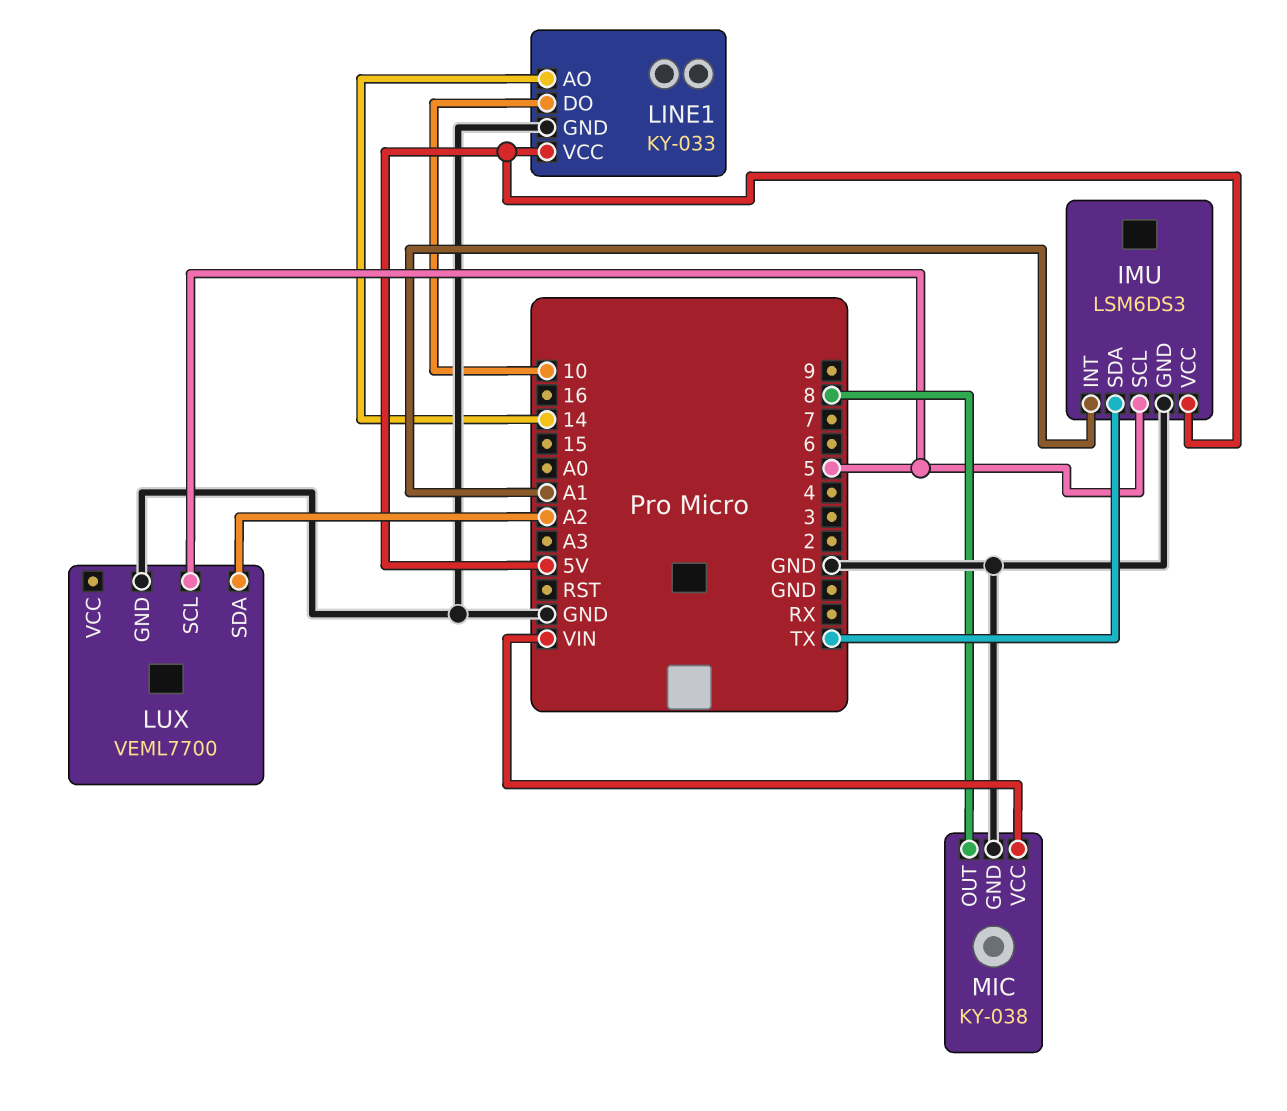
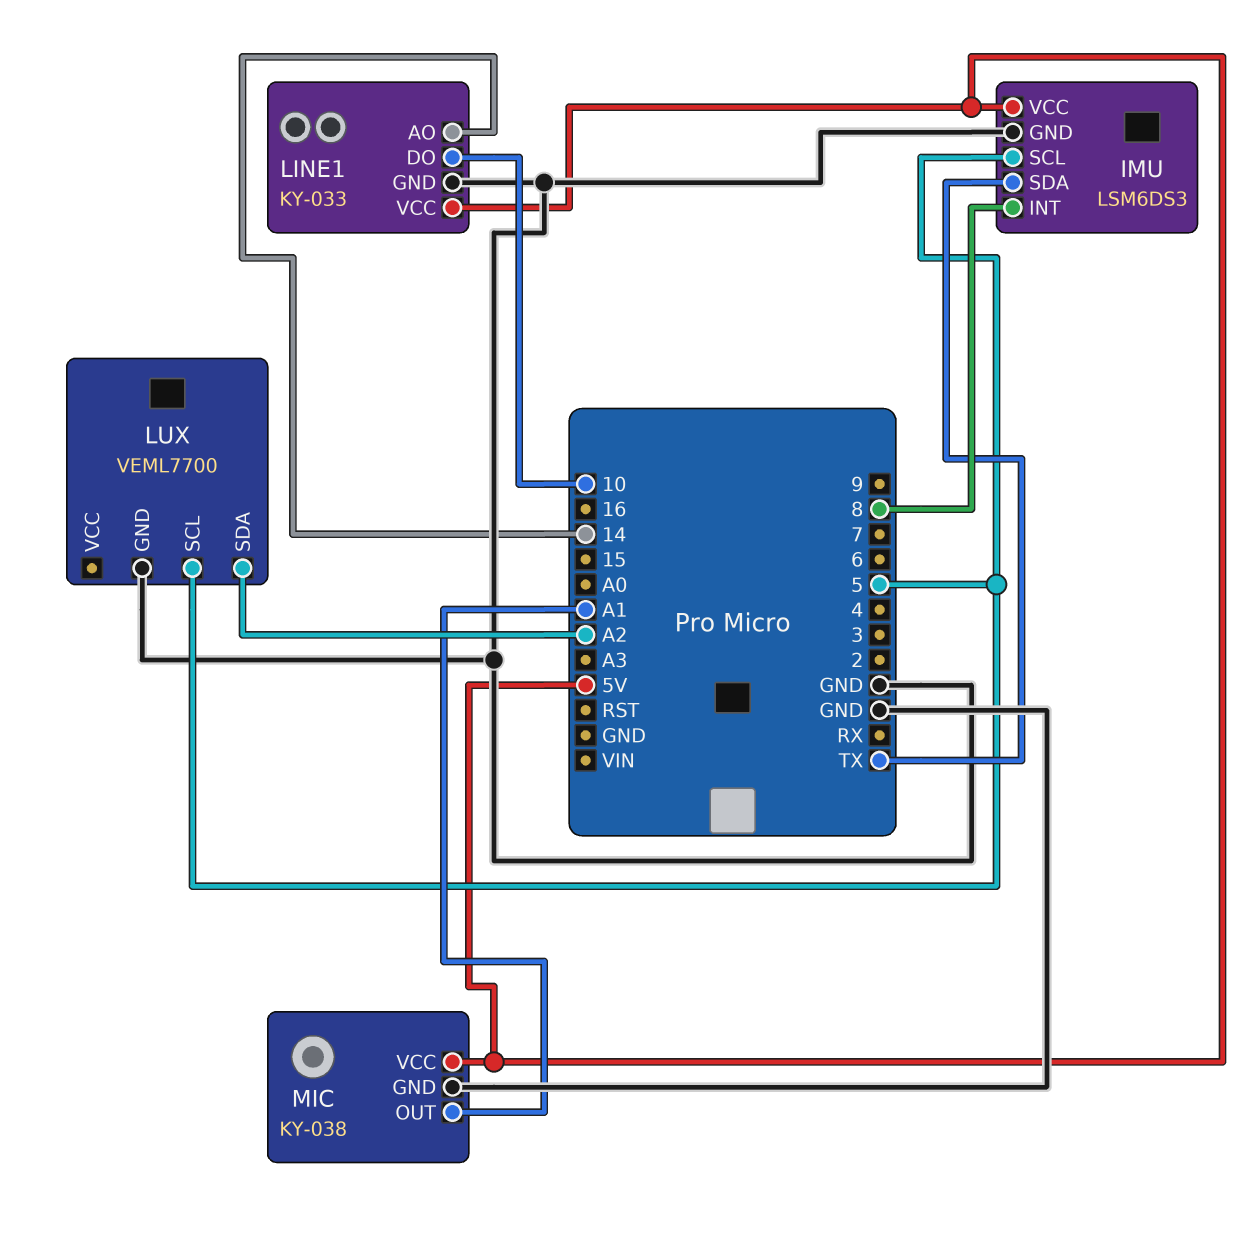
IMU pin INT: A1 -> 8
MIC pin OUT: 8 -> A1
MIC pin VCC: VIN -> 5V

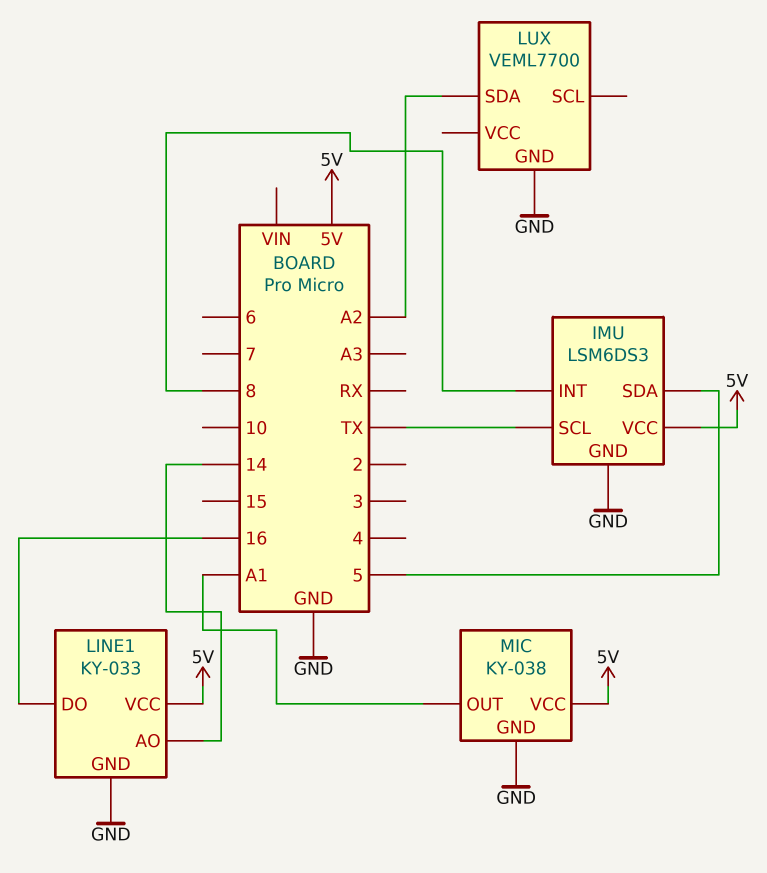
IMU pin SCL: 5 -> TX
IMU pin SDA: TX -> 5
LINE1 pin DO: 10 -> 16
LUX pin SCL: 5 -> none

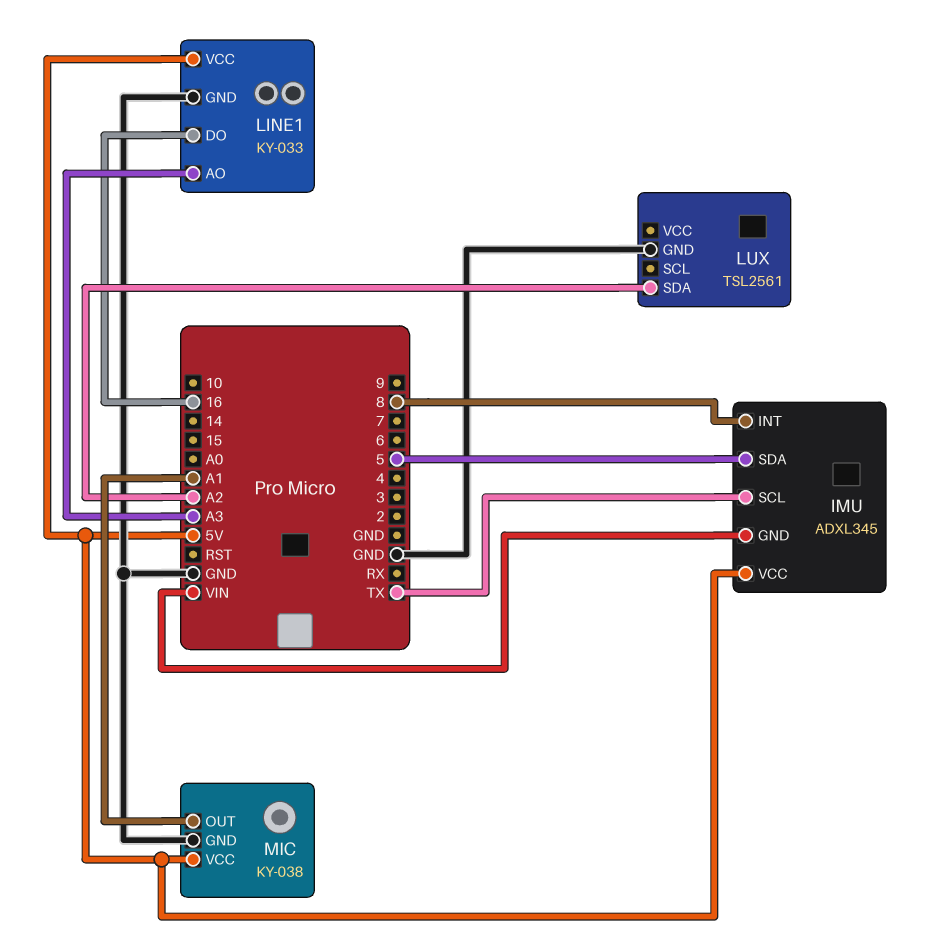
IMU: LSM6DS3 -> ADXL345
IMU pin GND: GND -> VIN
LINE1 pin AO: 14 -> A3
LUX: VEML7700 -> TSL2561

